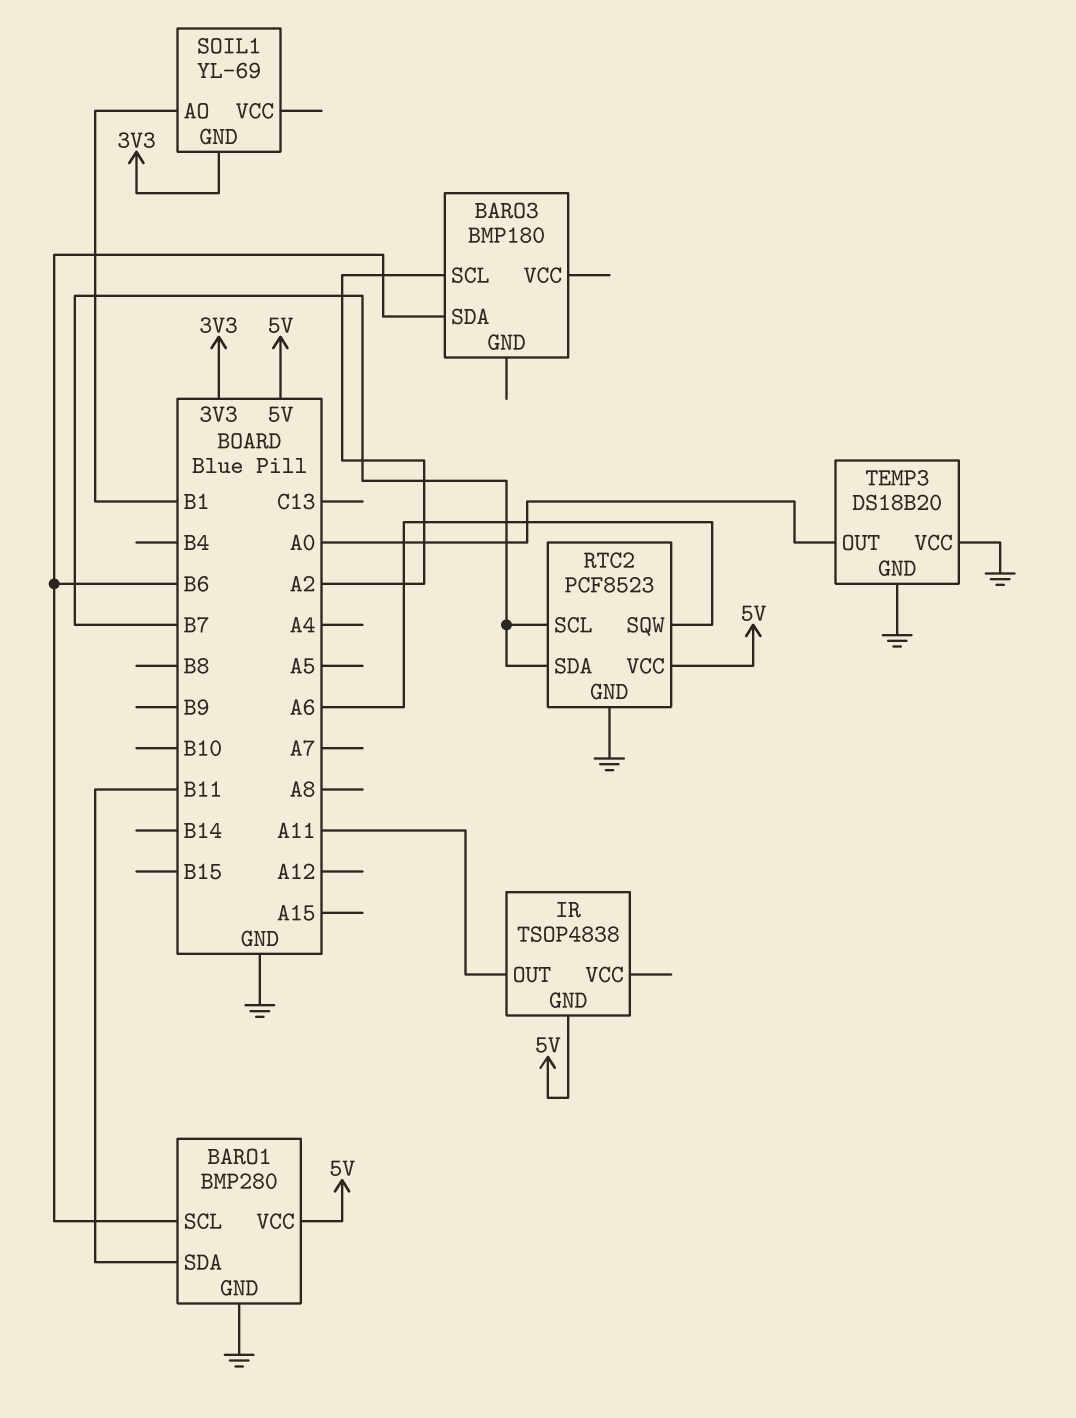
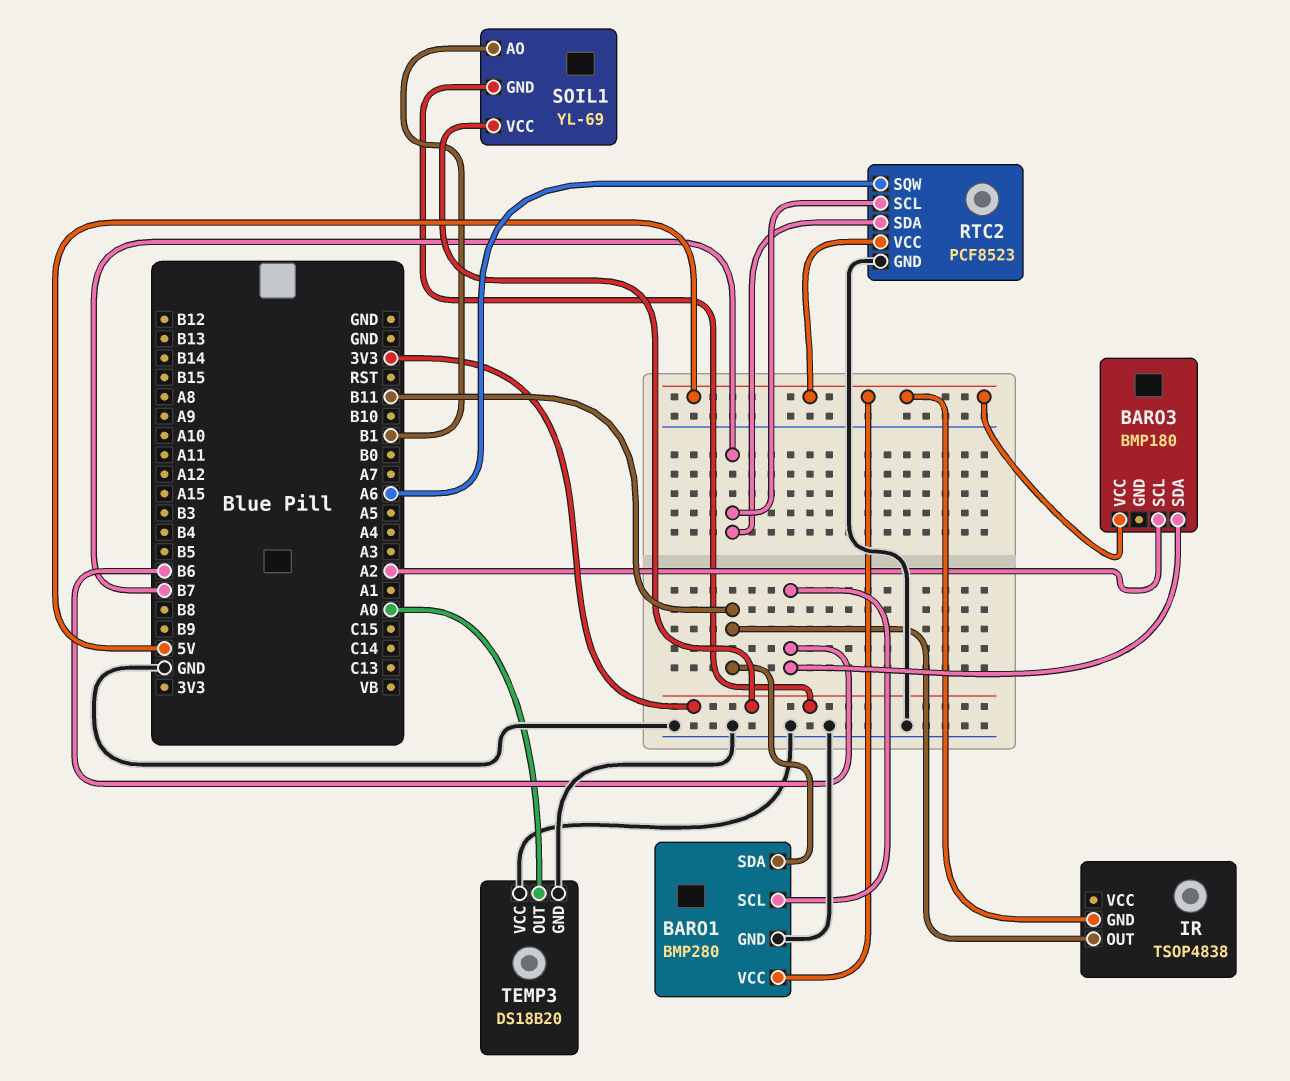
BARO3 pin VCC: none -> 5V
IR pin OUT: A11 -> B11
SOIL1 pin VCC: none -> 3V3

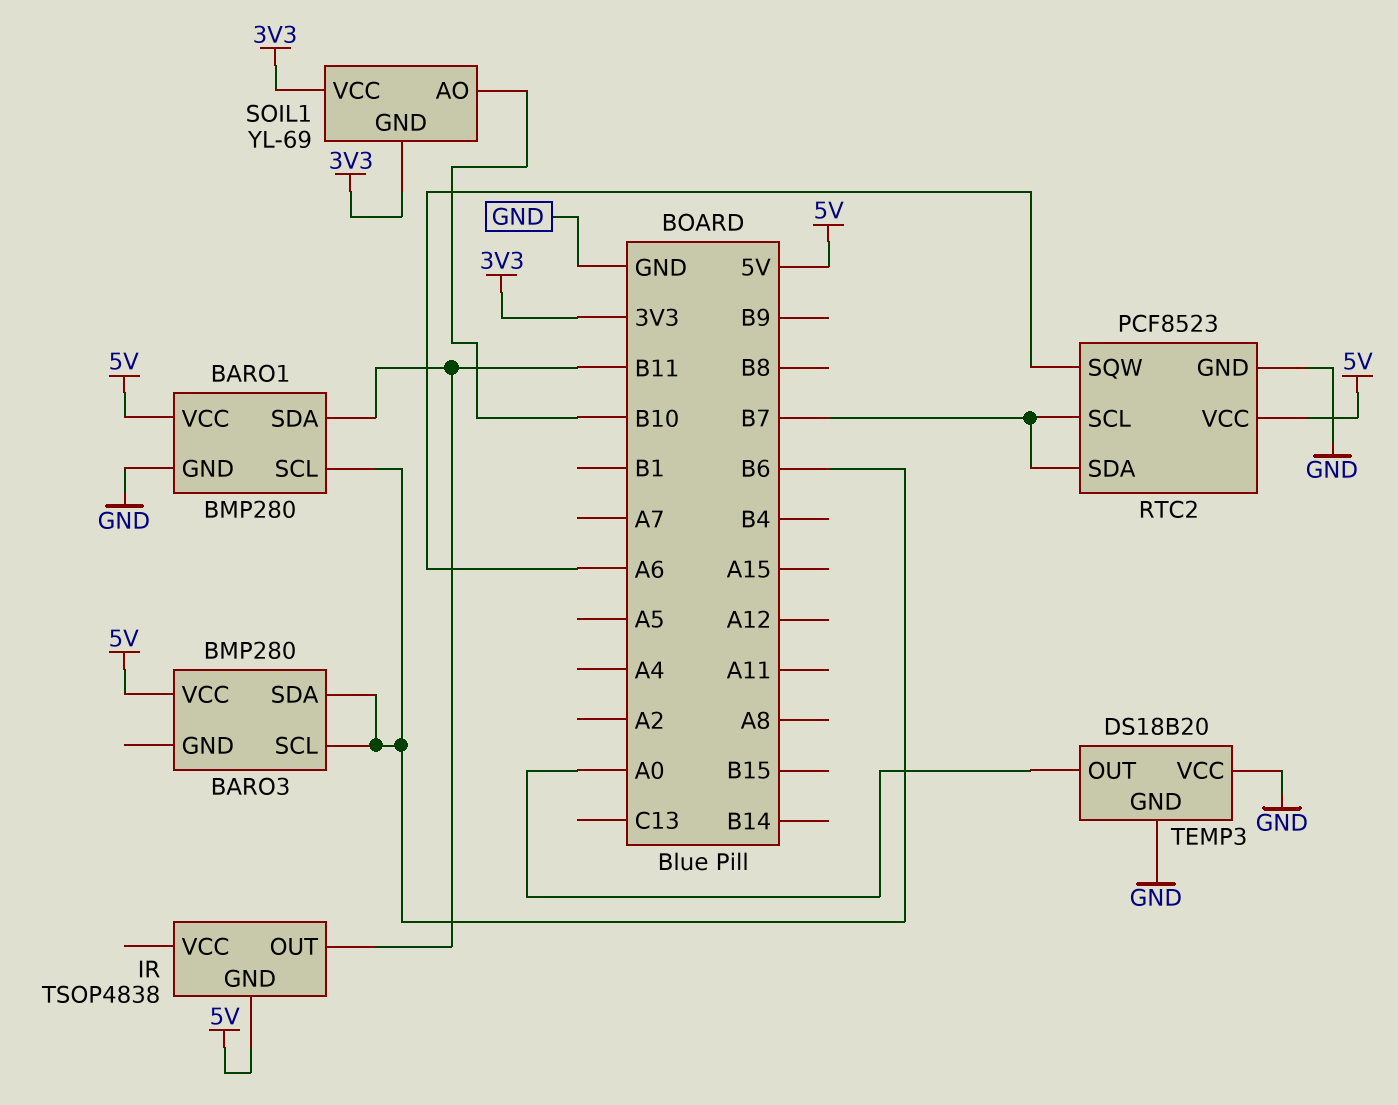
BARO3: BMP180 -> BMP280
BARO3 pin SCL: A2 -> B6
SOIL1 pin AO: B1 -> B10

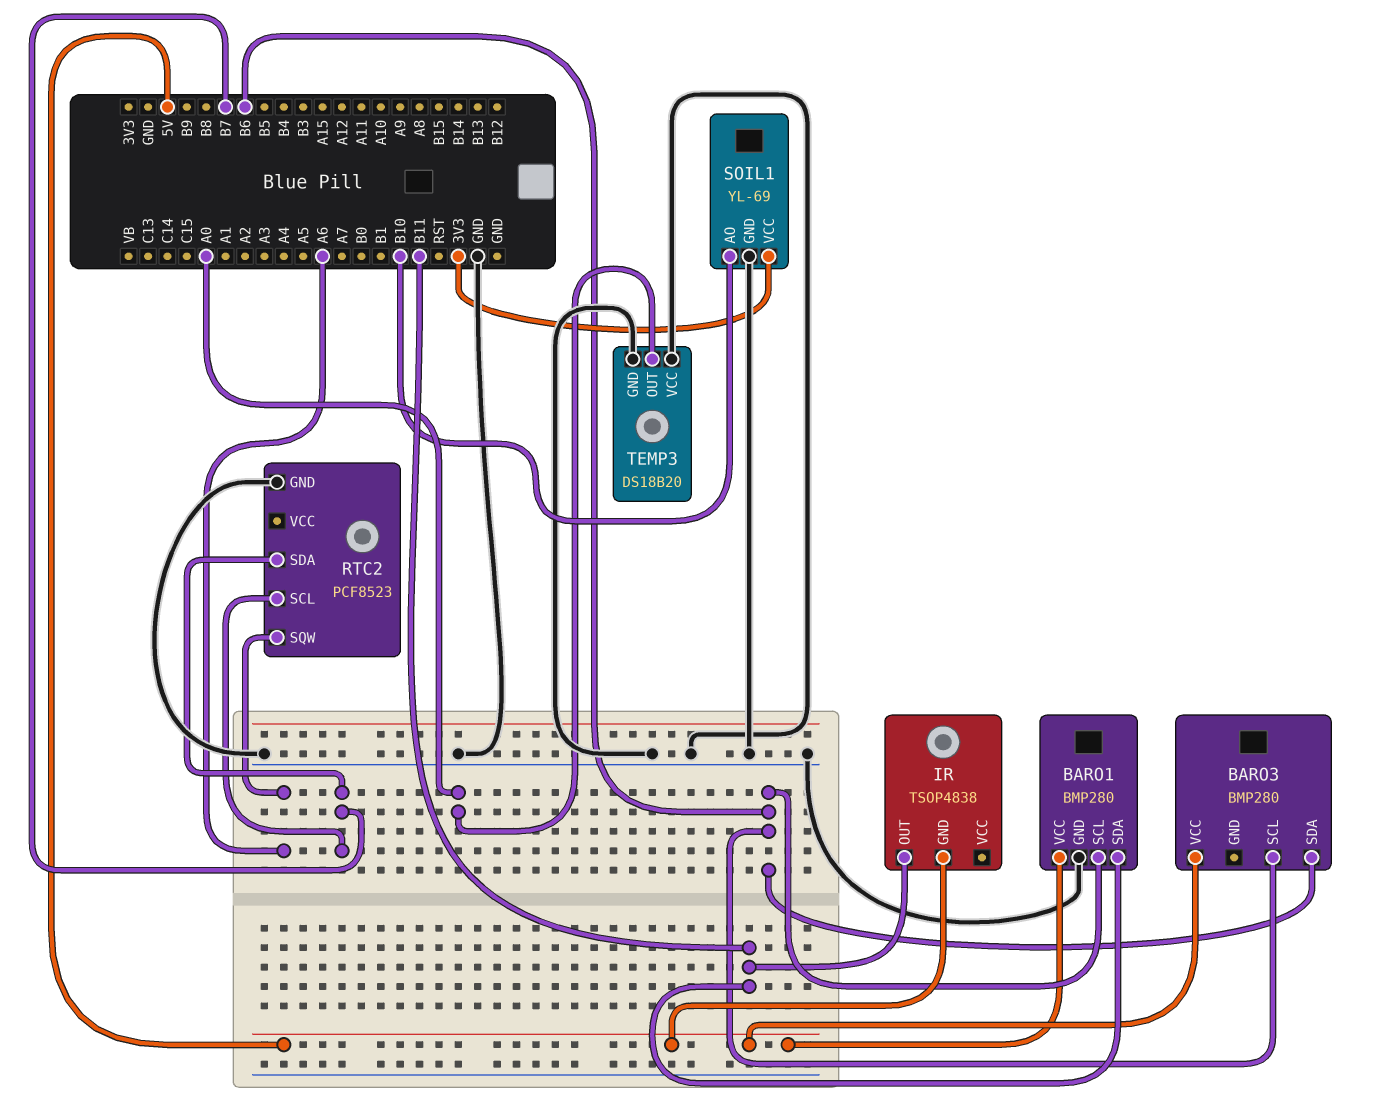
RTC2 pin VCC: 5V -> none
SOIL1 pin GND: 3V3 -> GND

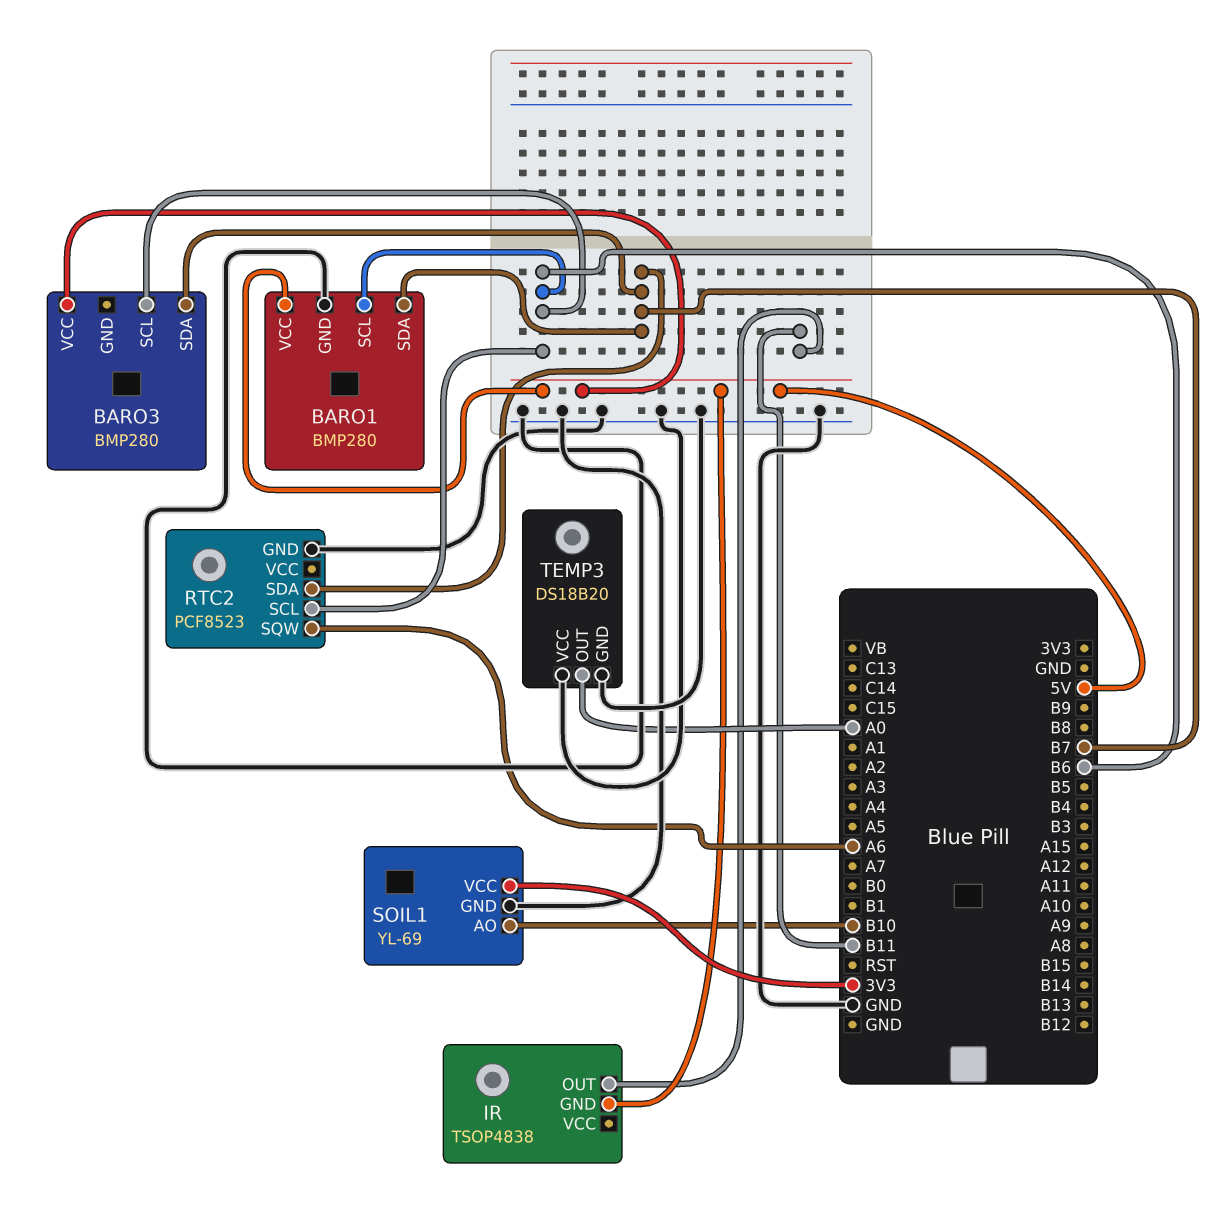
BARO1 pin SDA: B11 -> B7
BARO3 pin SDA: B6 -> B7
RTC2 pin SCL: B7 -> B6

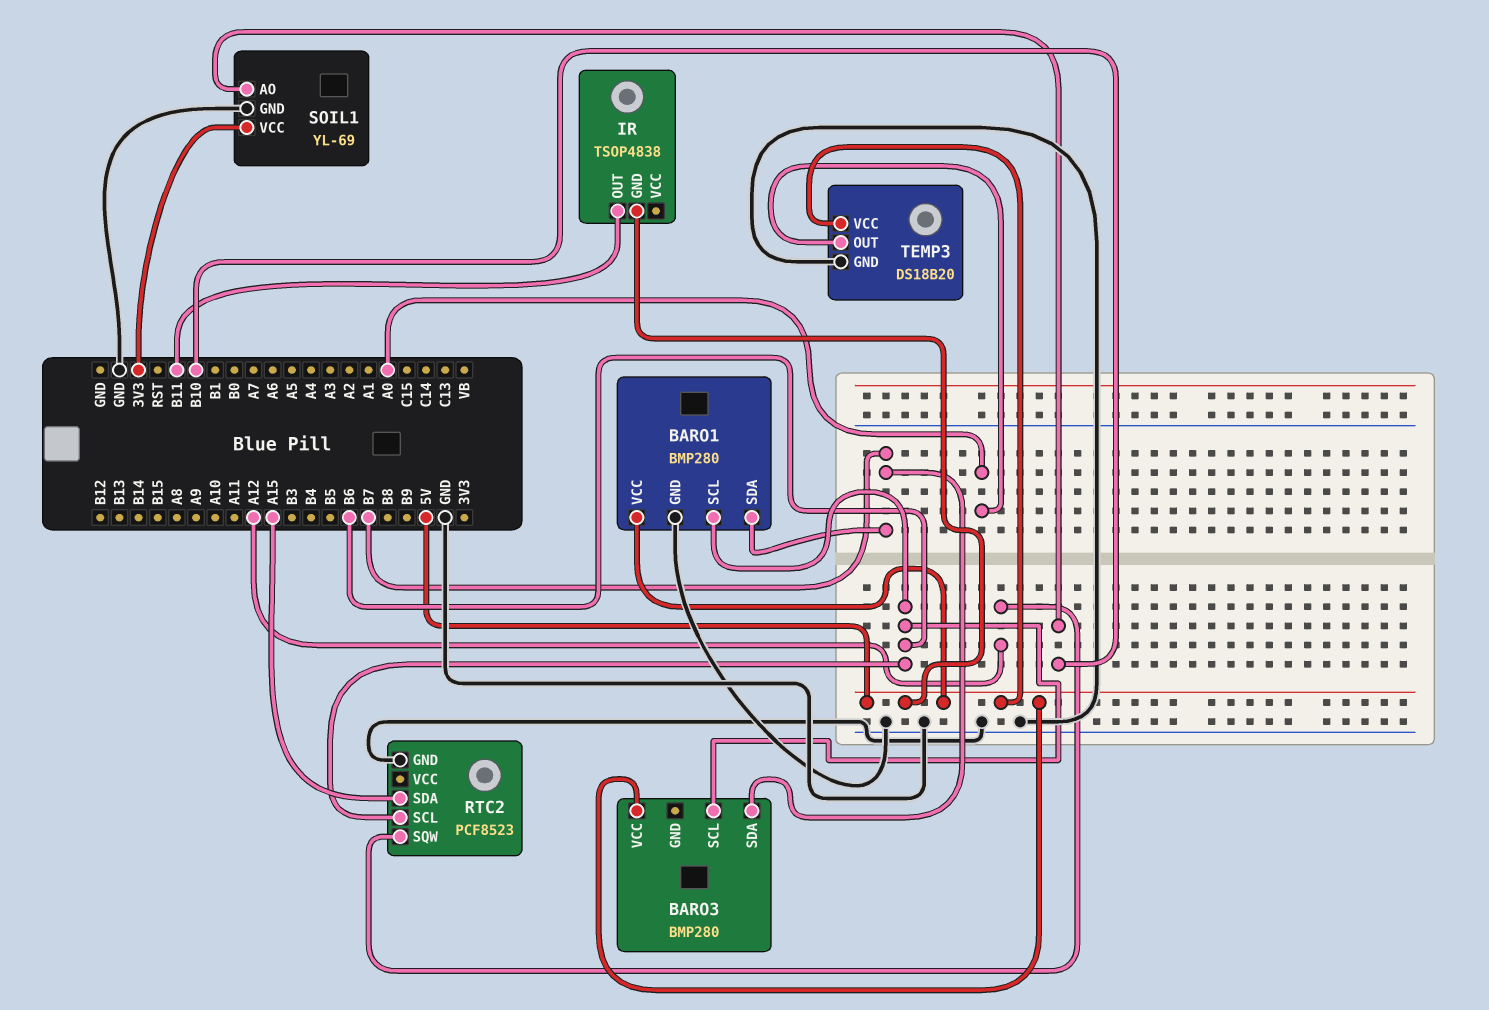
RTC2 pin SDA: B7 -> A15
RTC2 pin SQW: A6 -> A12
TEMP3 pin VCC: GND -> 5V

